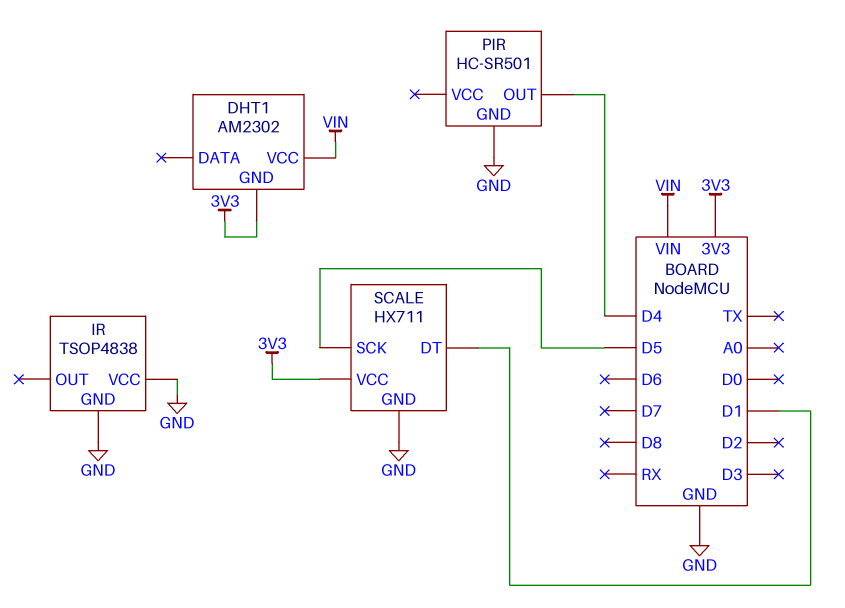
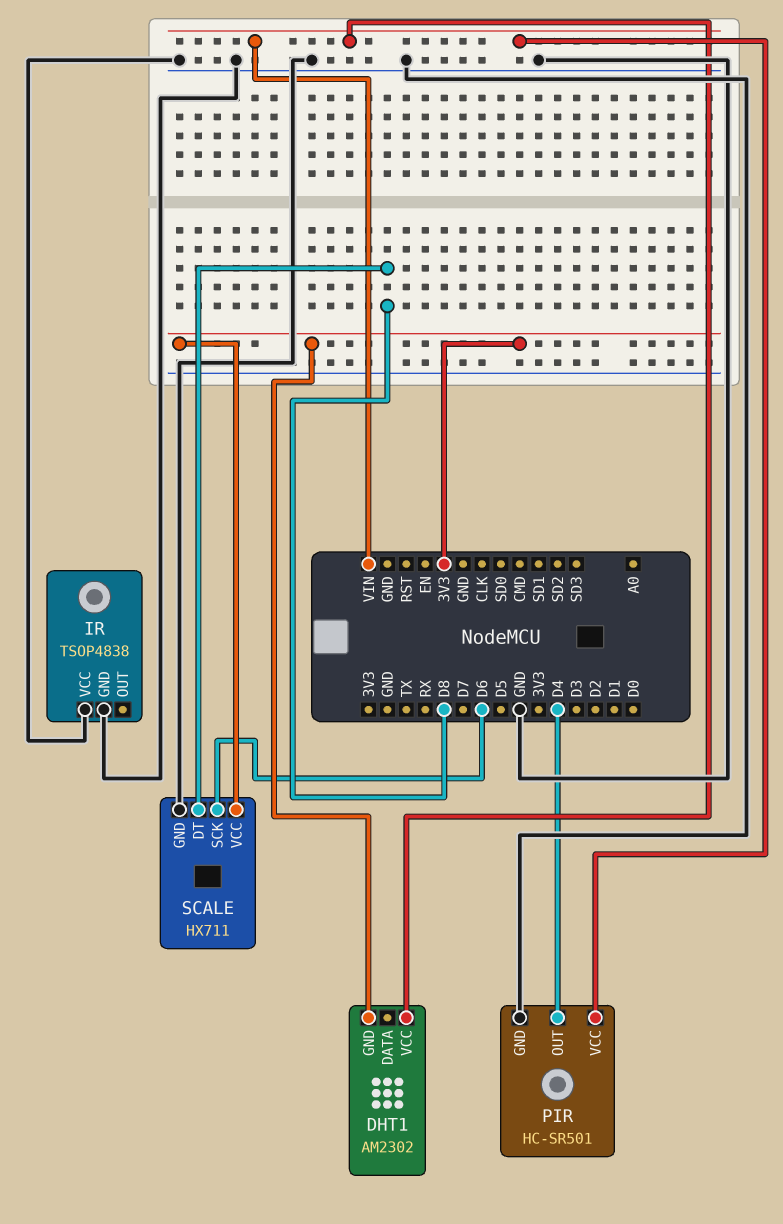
PIR pin VCC: none -> VIN
SCALE pin DT: D1 -> D8
SCALE pin SCK: D5 -> D6

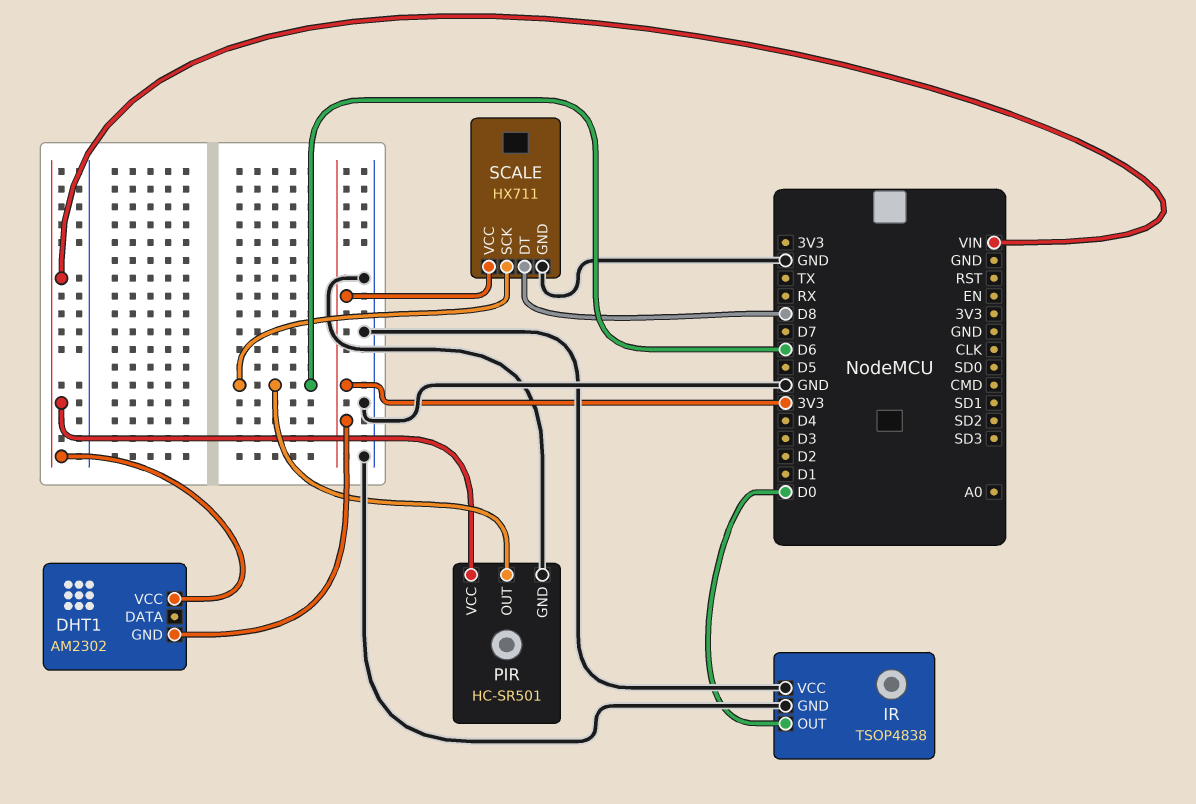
IR pin OUT: none -> D0
PIR pin OUT: D4 -> D6

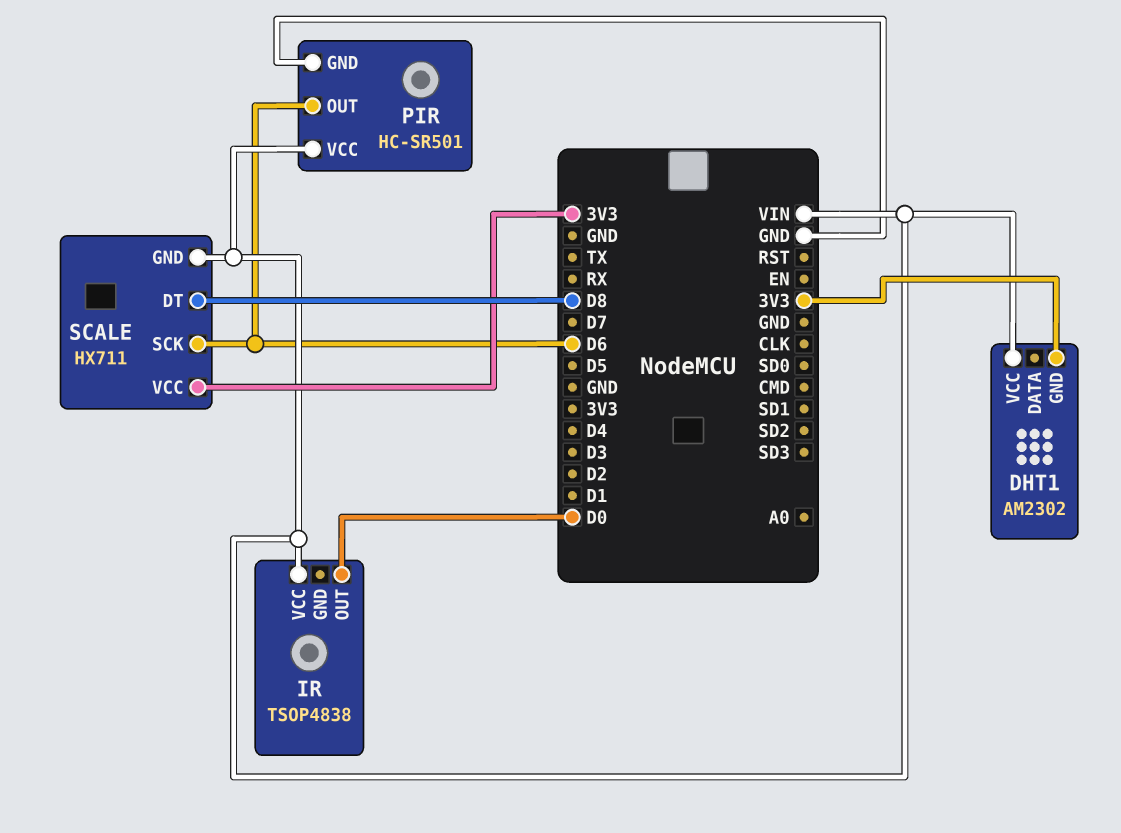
IR pin GND: GND -> none
IR pin VCC: GND -> VIN
SCALE pin GND: GND -> VIN

